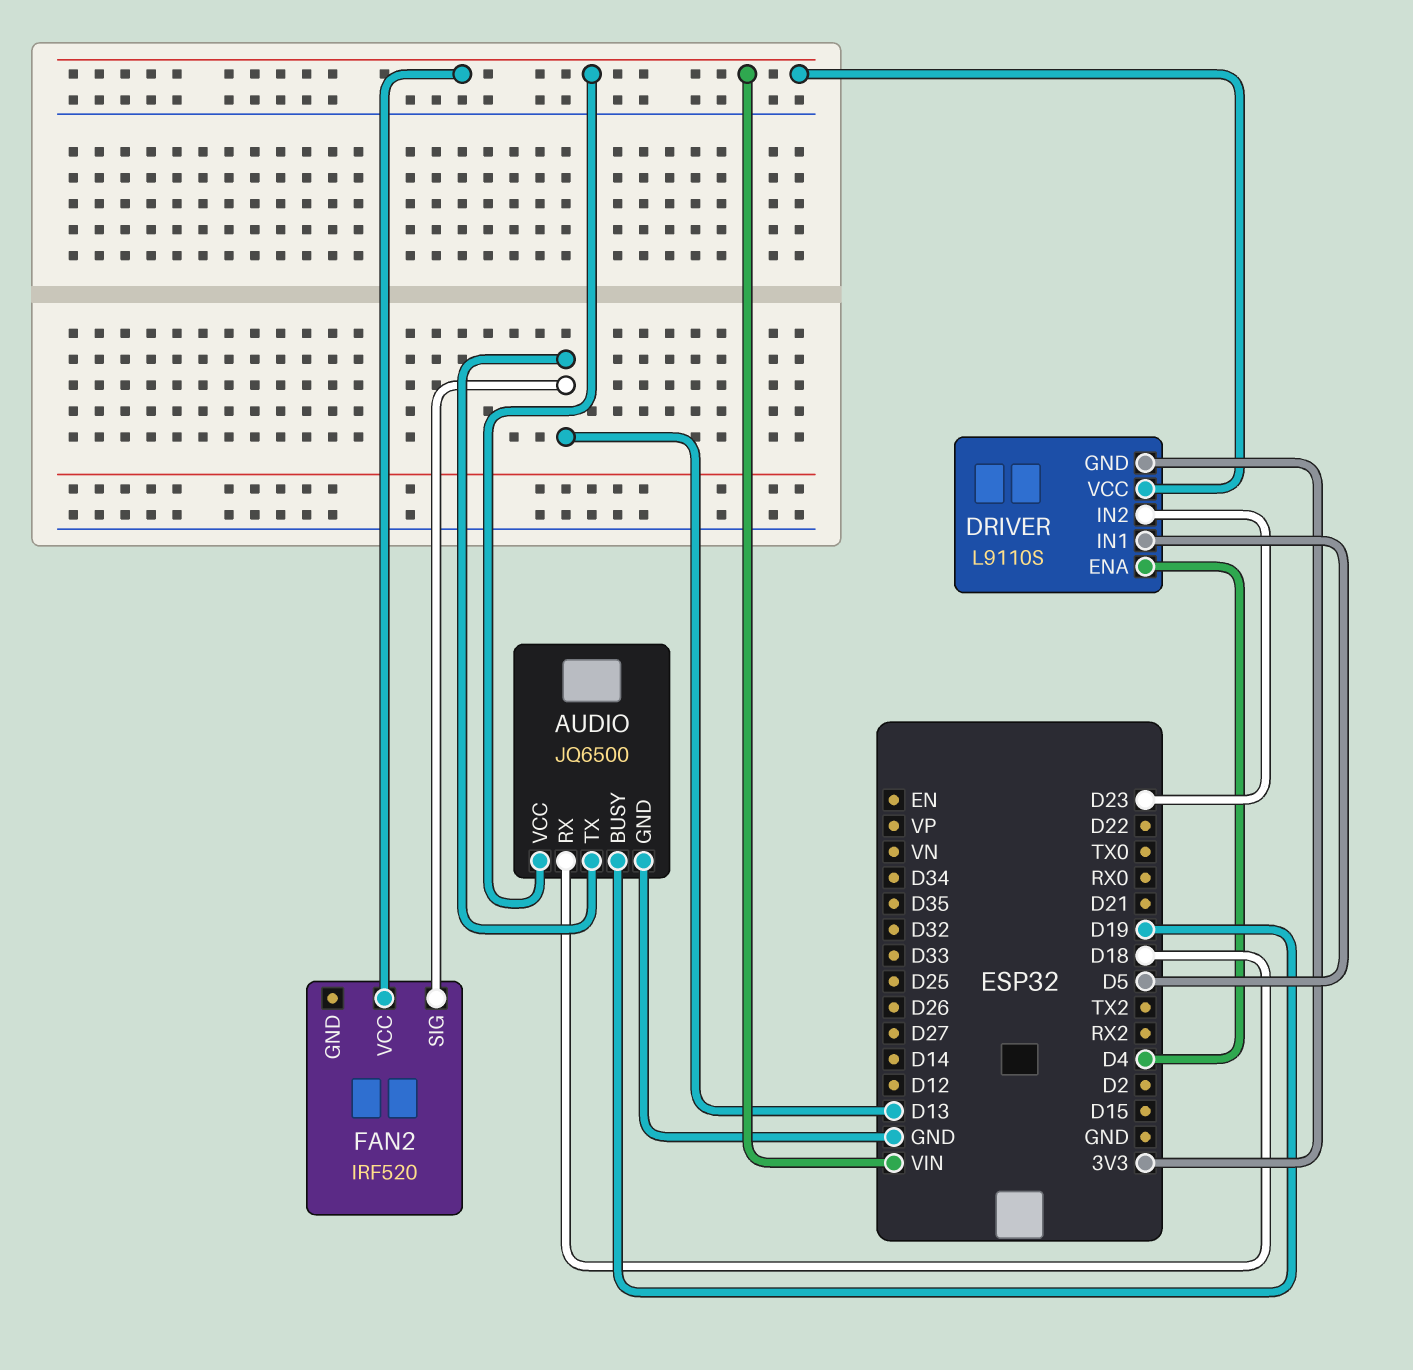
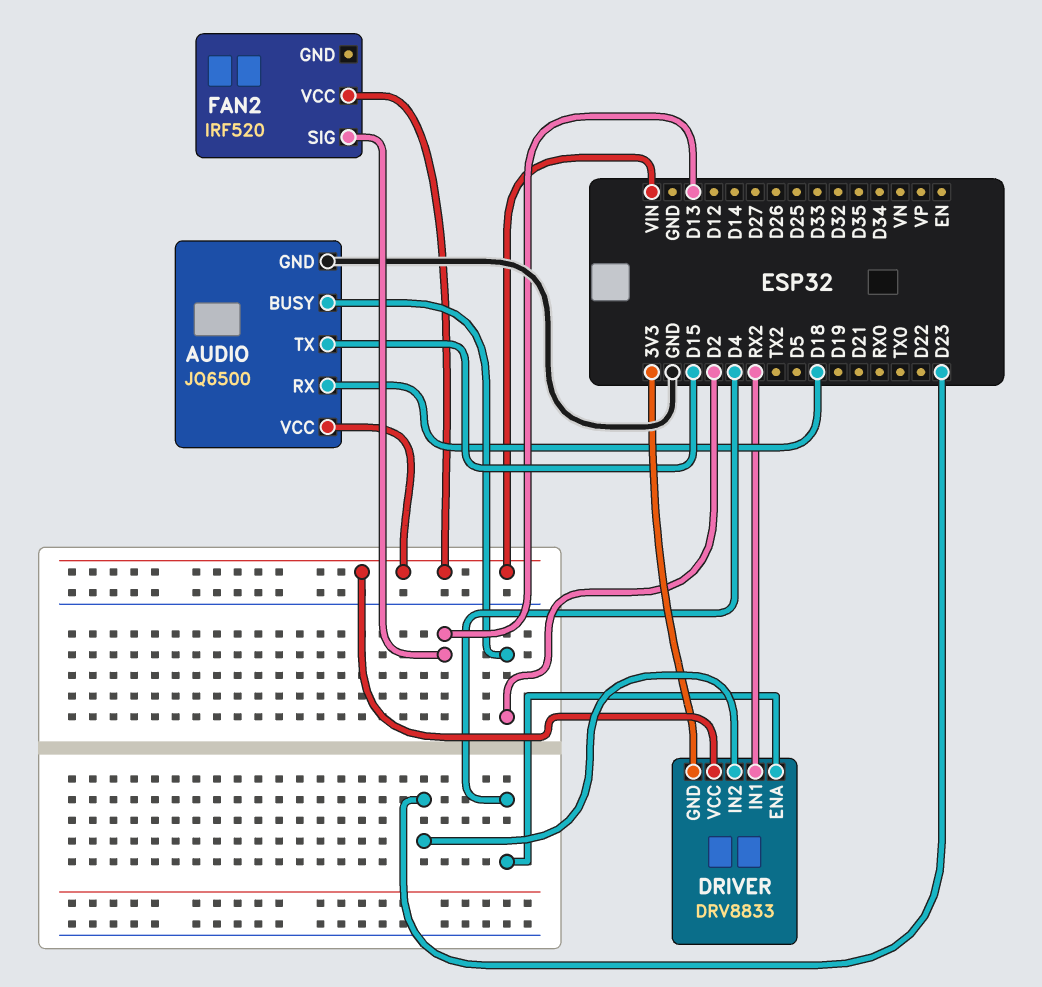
AUDIO pin BUSY: D19 -> D2
AUDIO pin TX: D13 -> D15
DRIVER: L9110S -> DRV8833
DRIVER pin IN1: D5 -> RX2

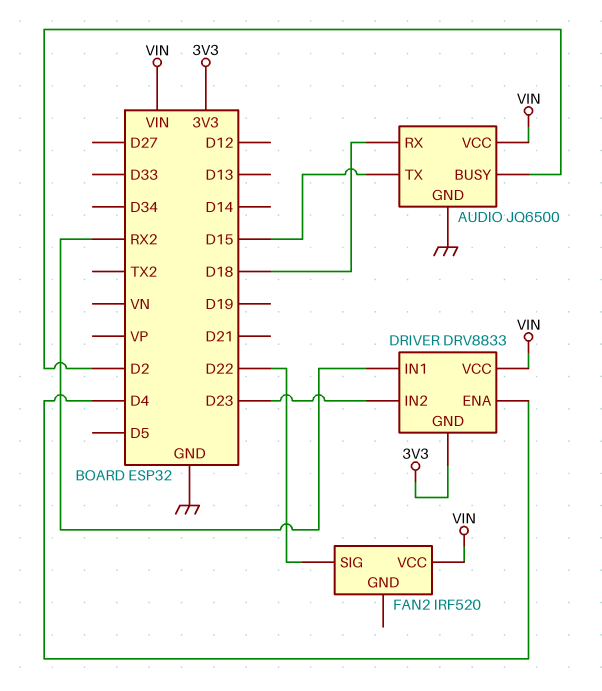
FAN2 pin SIG: D13 -> D22

